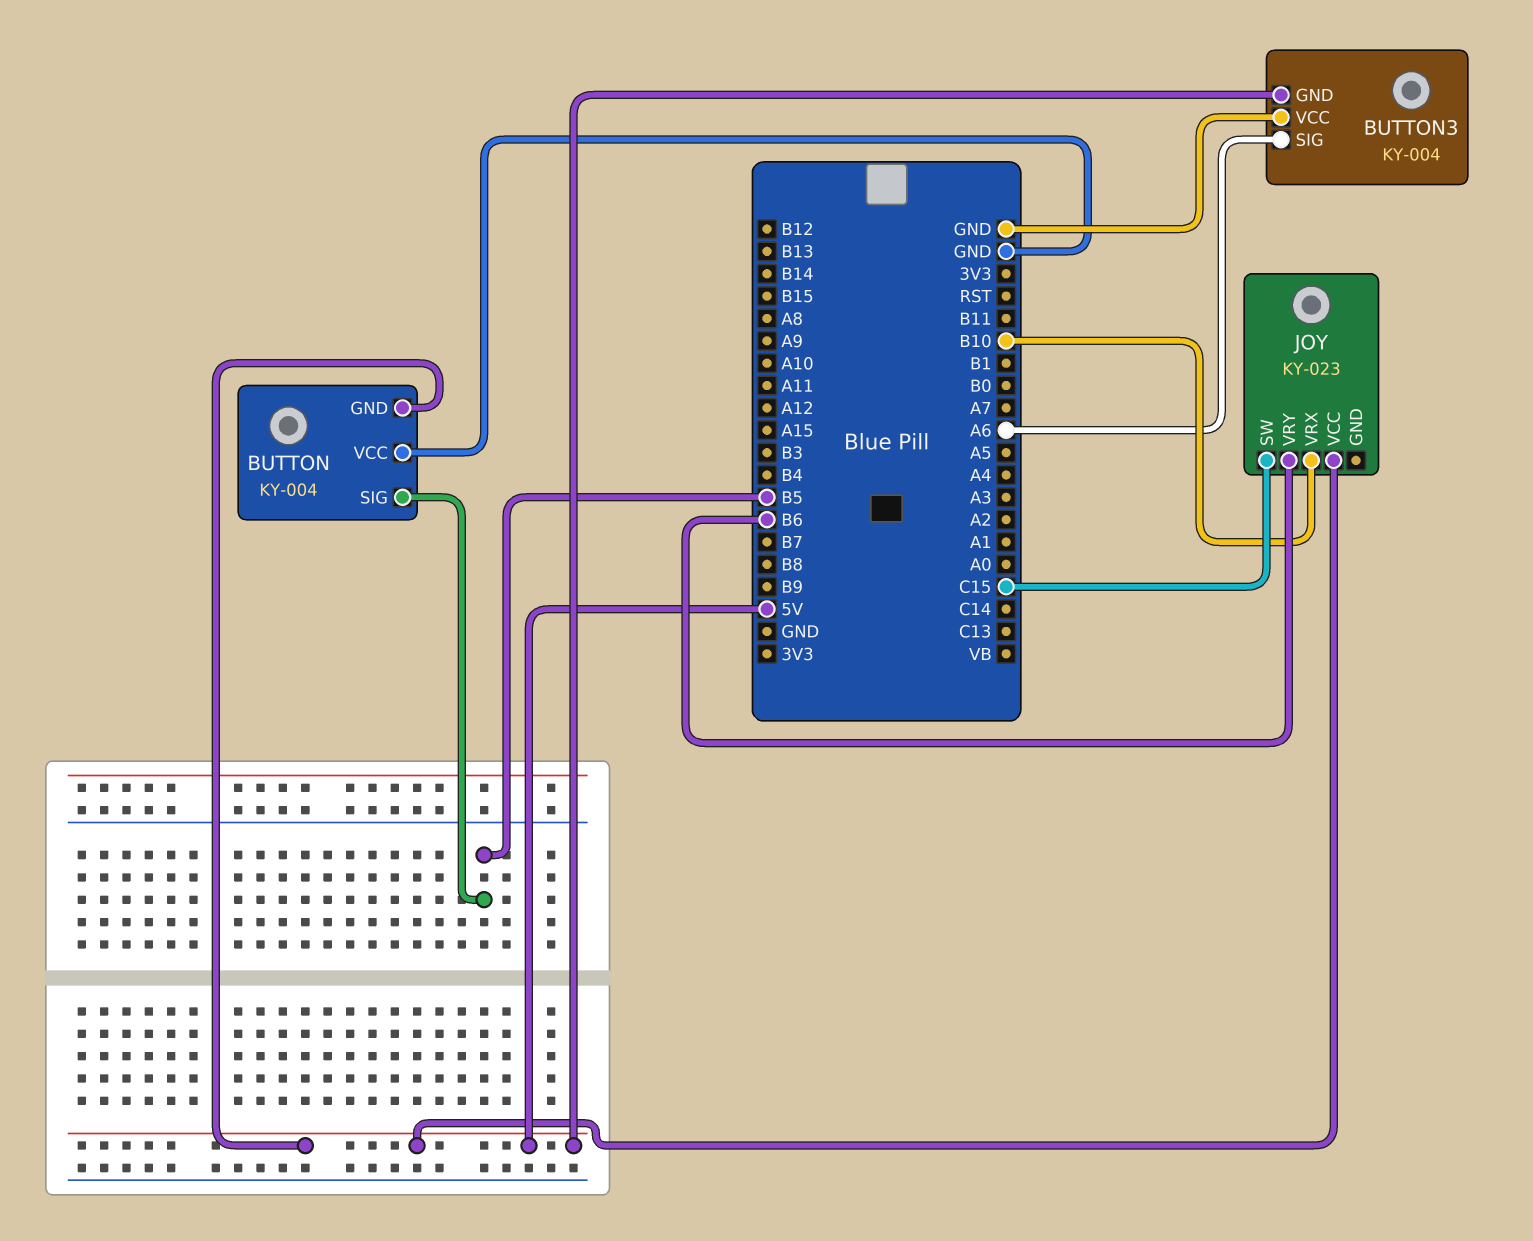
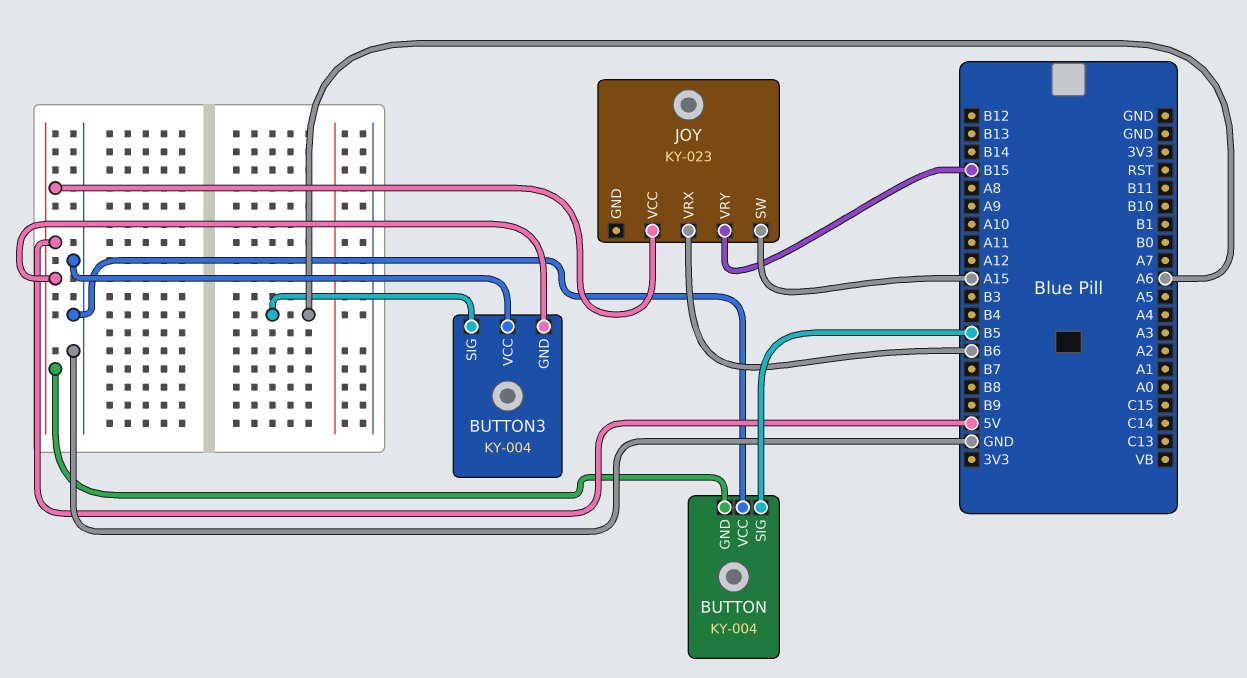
JOY pin SW: C15 -> A15
JOY pin VRX: B10 -> B6
JOY pin VRY: B6 -> B15

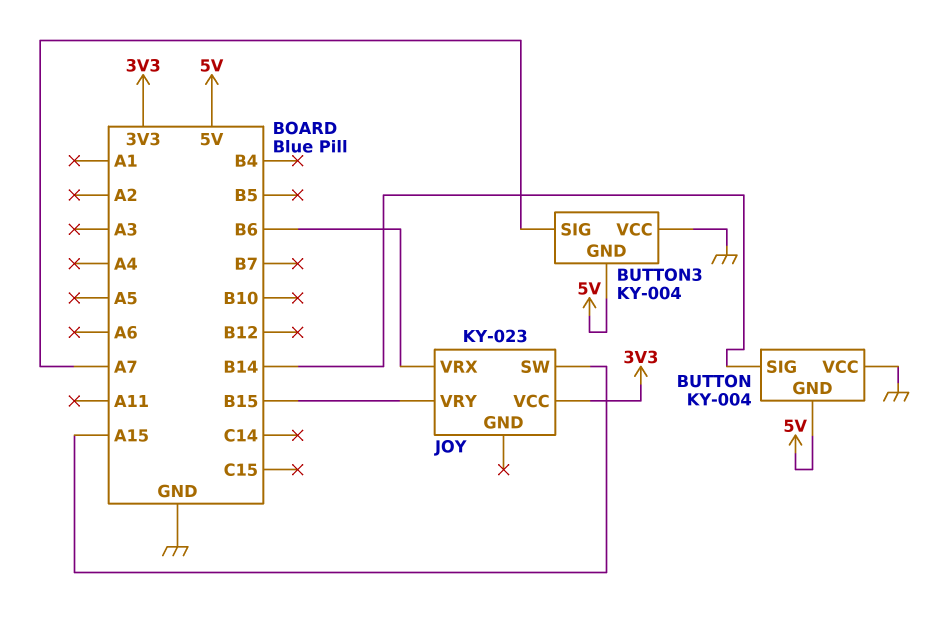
BUTTON pin SIG: B5 -> B14
BUTTON3 pin SIG: A6 -> A7
JOY pin VCC: 5V -> 3V3

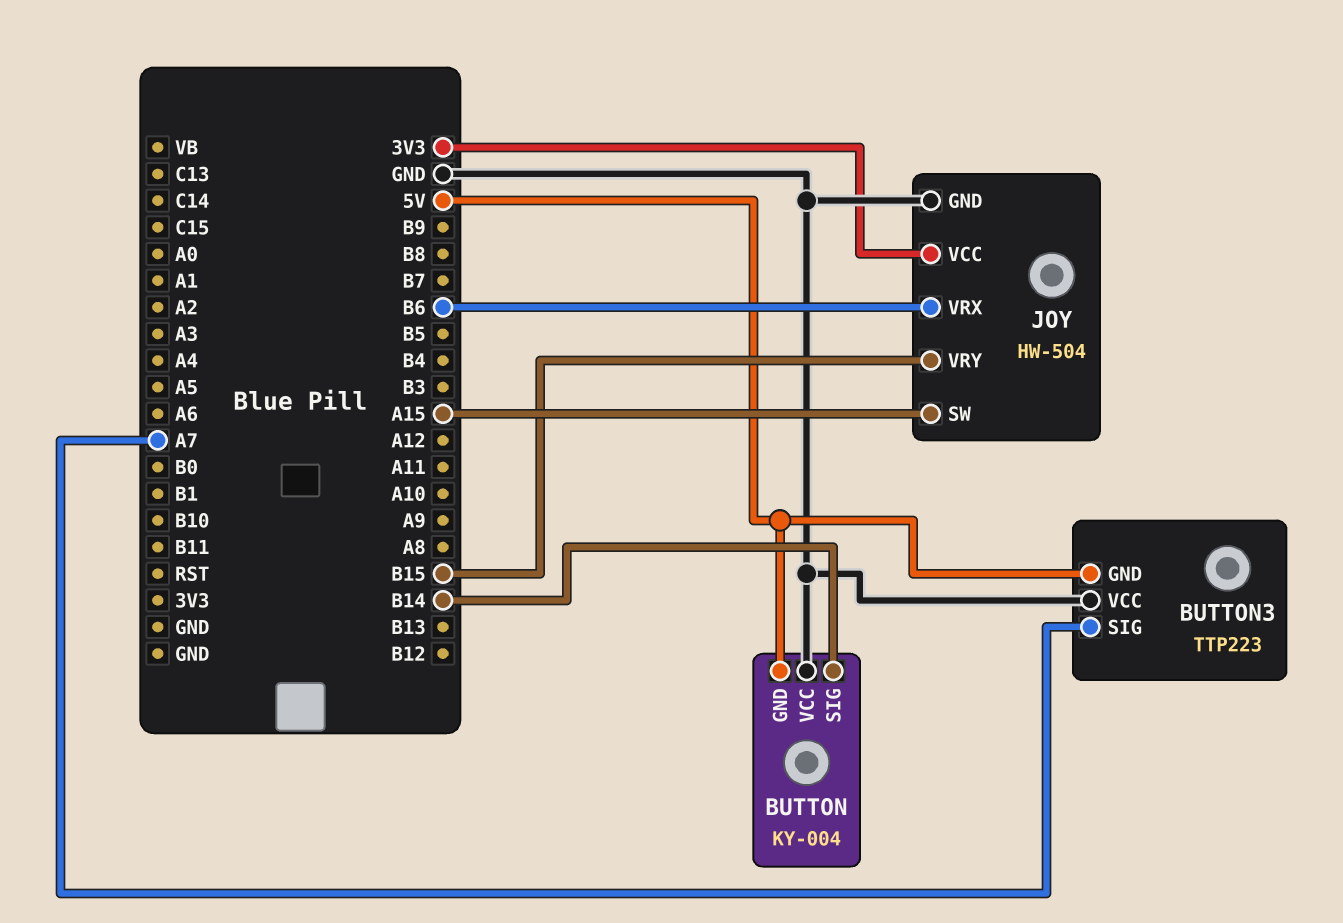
BUTTON3: KY-004 -> TTP223
JOY: KY-023 -> HW-504
JOY pin GND: none -> GND

